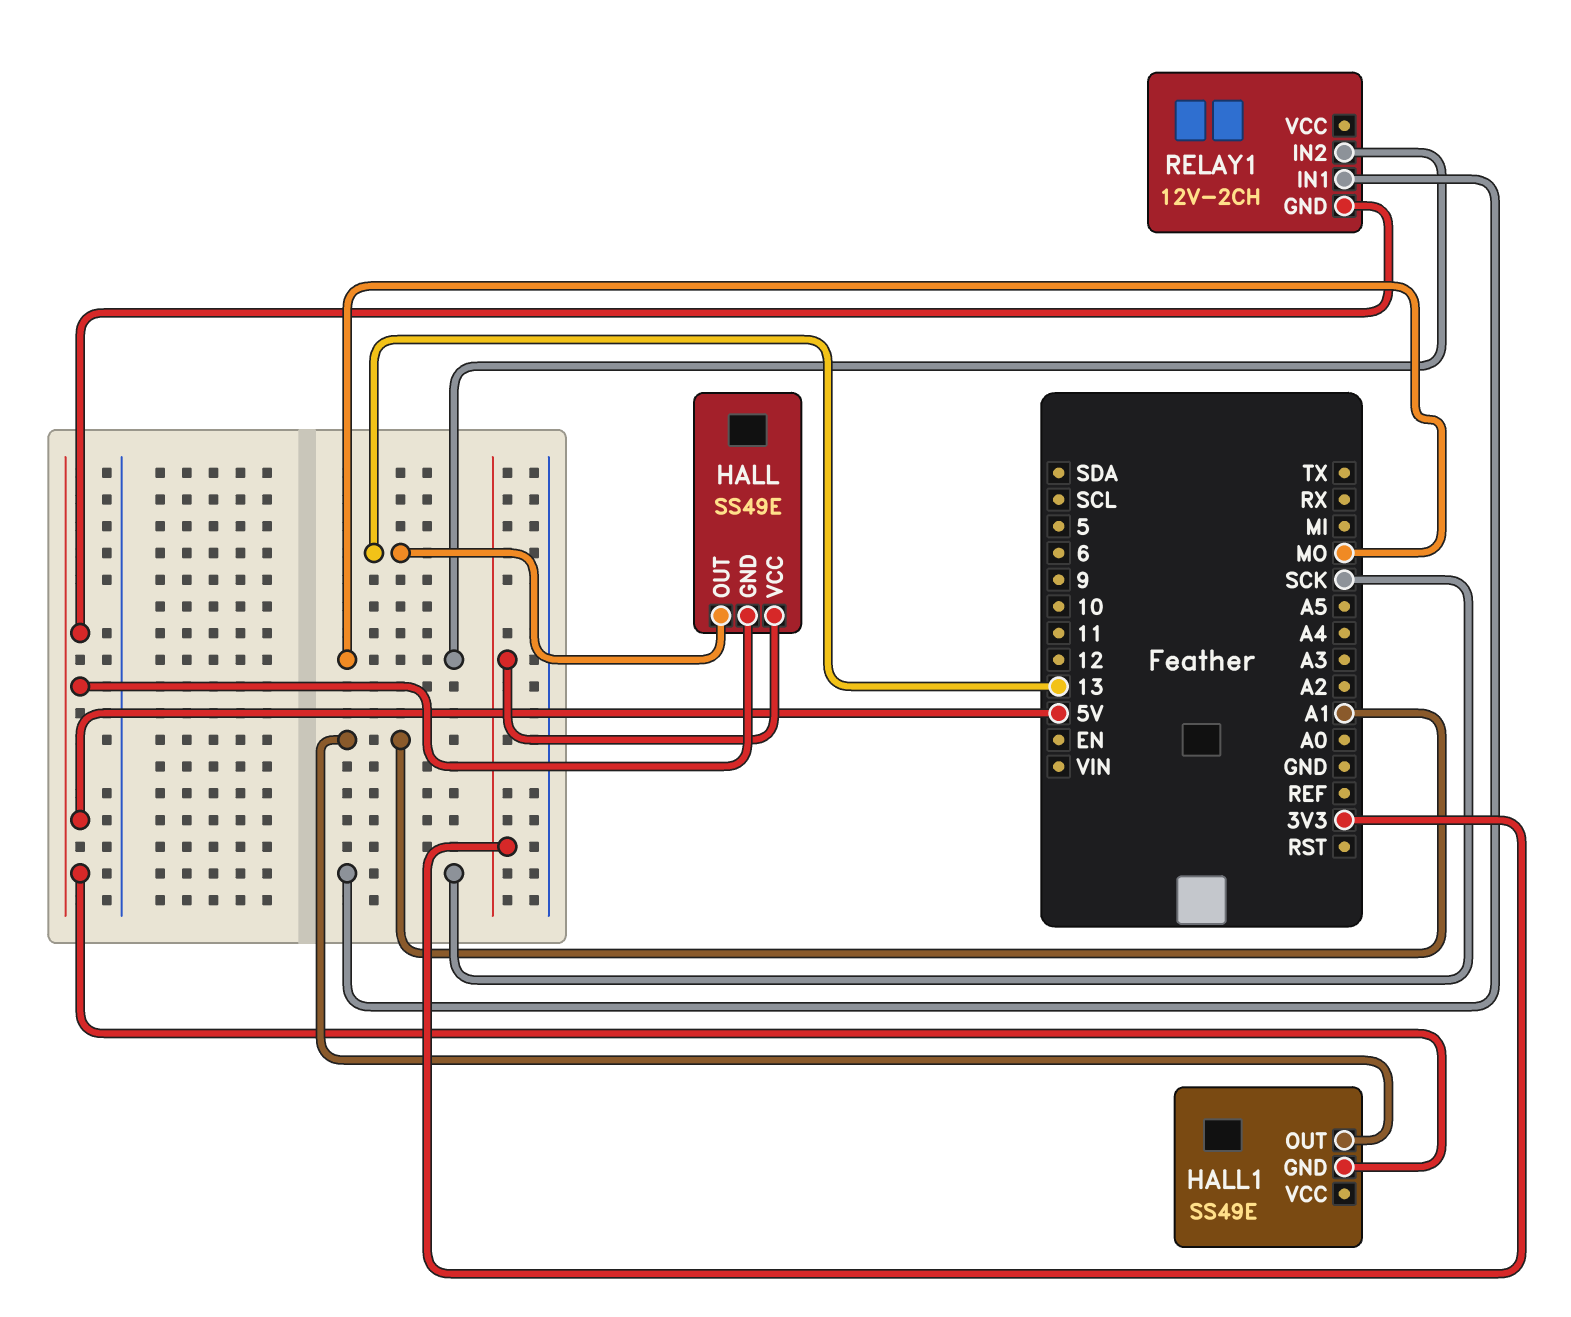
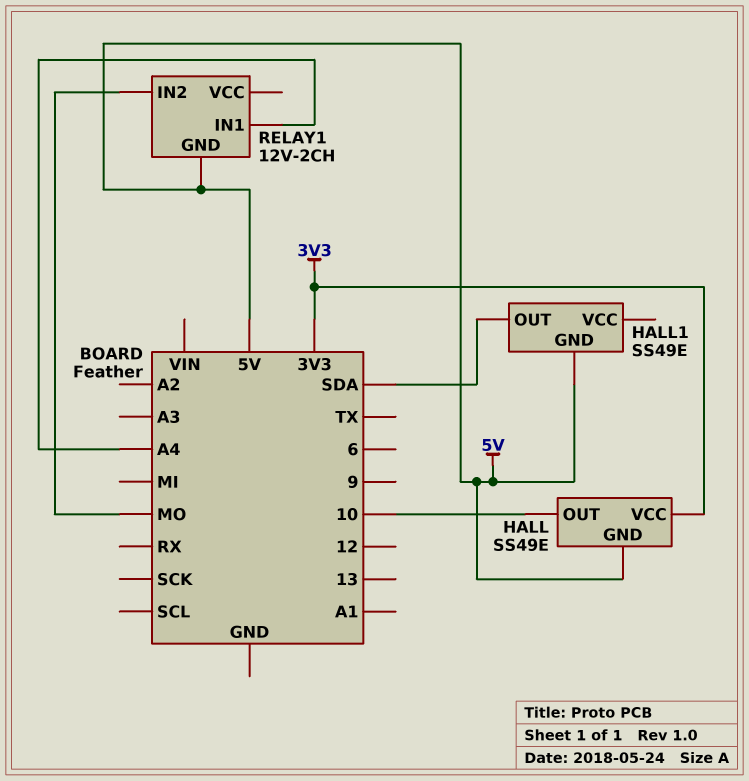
HALL pin OUT: 13 -> 10
HALL1 pin OUT: A1 -> SDA
RELAY1 pin IN1: SCK -> A4

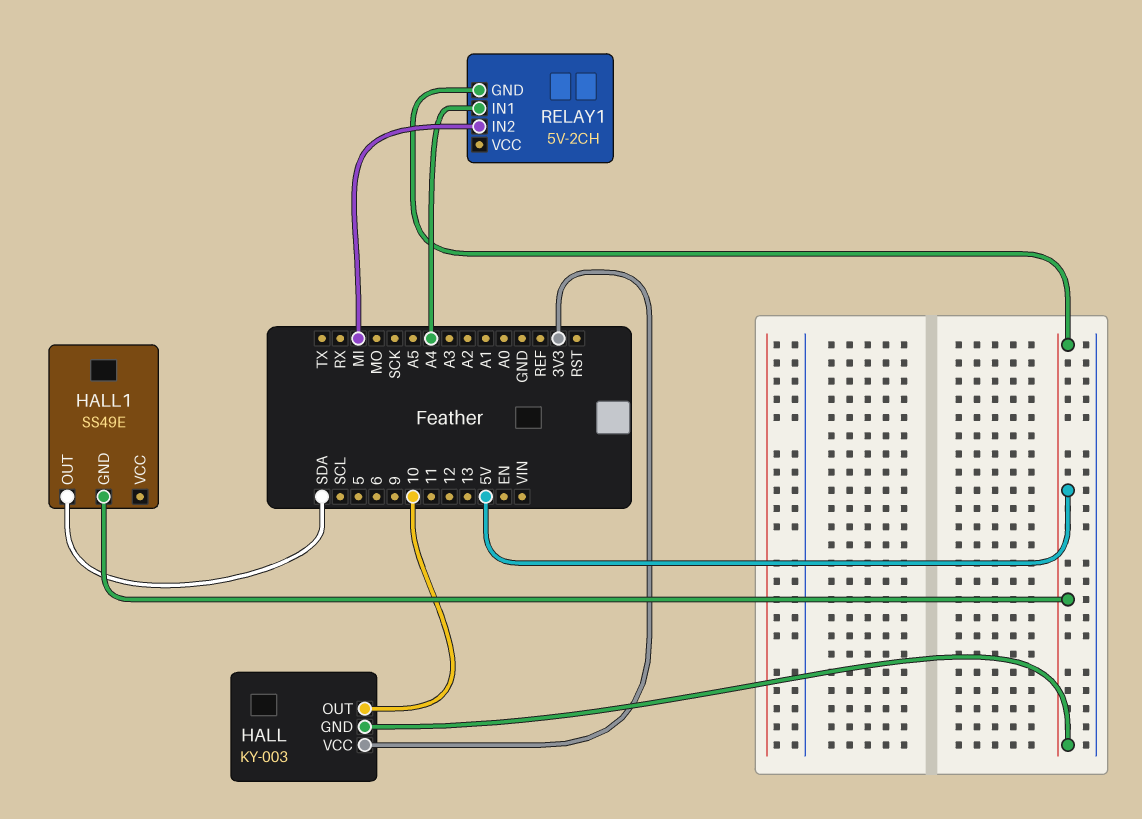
HALL: SS49E -> KY-003
RELAY1: 12V-2CH -> 5V-2CH
RELAY1 pin IN2: MO -> MI

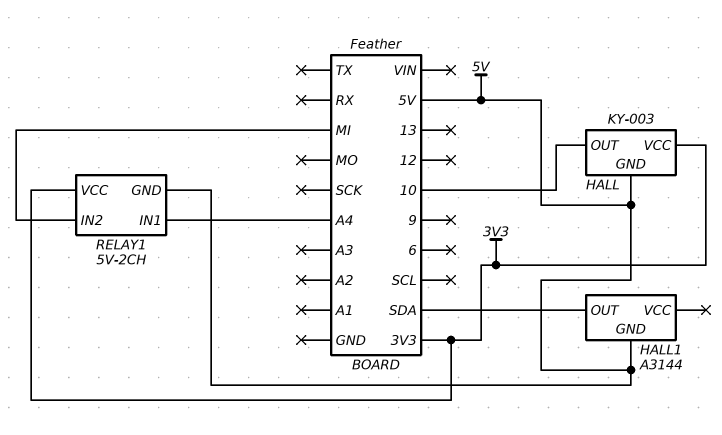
HALL1: SS49E -> A3144
RELAY1 pin VCC: none -> 3V3

